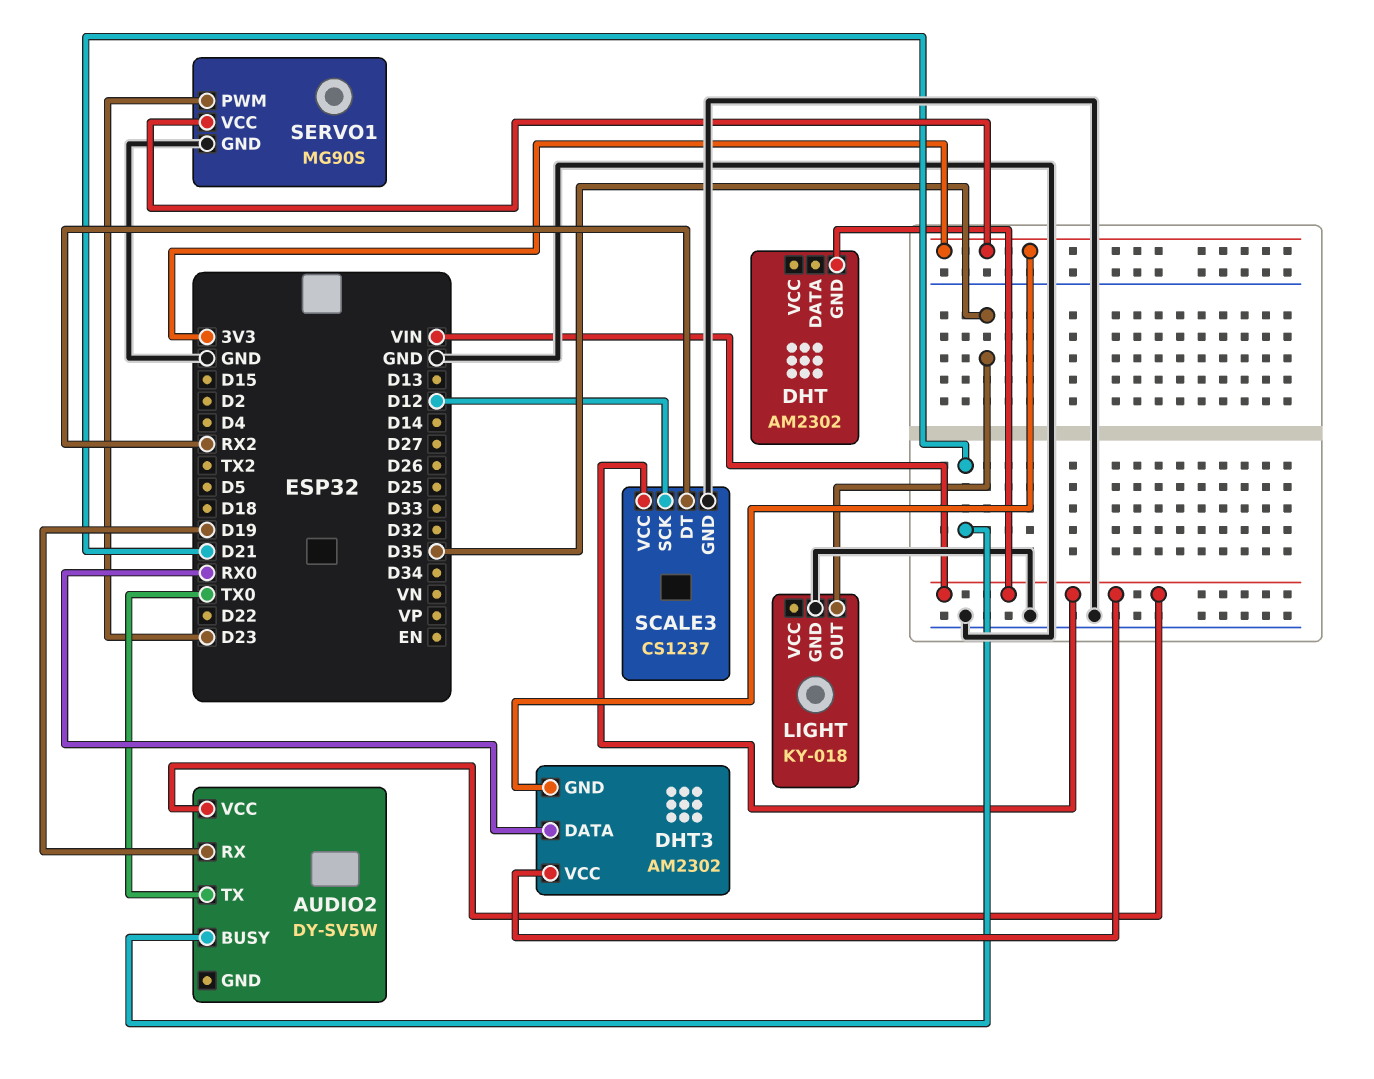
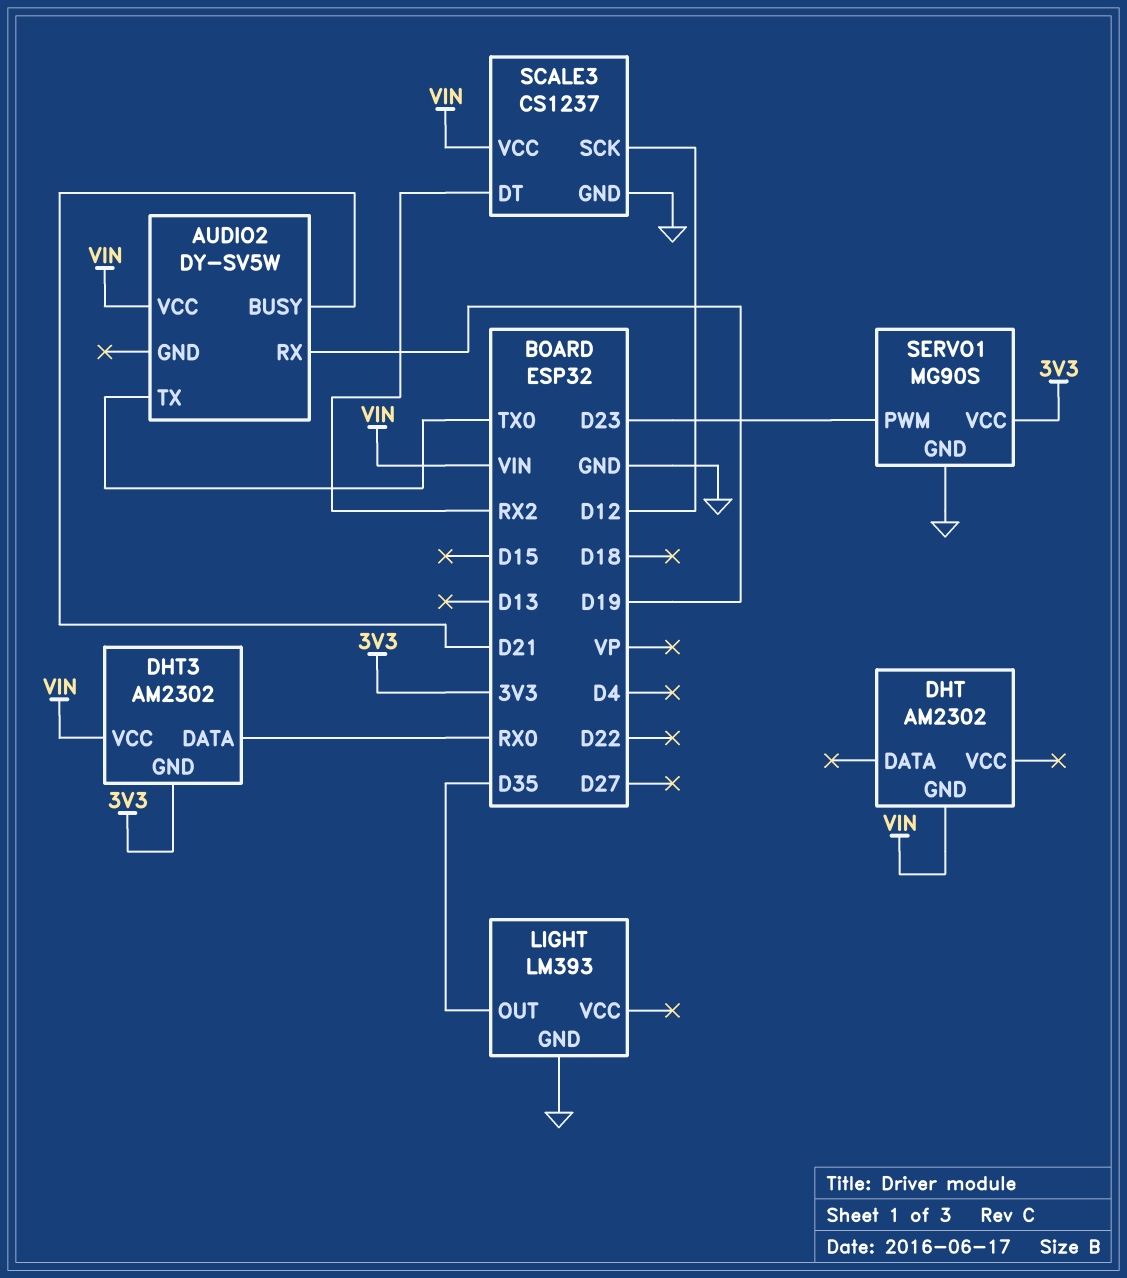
LIGHT: KY-018 -> LM393

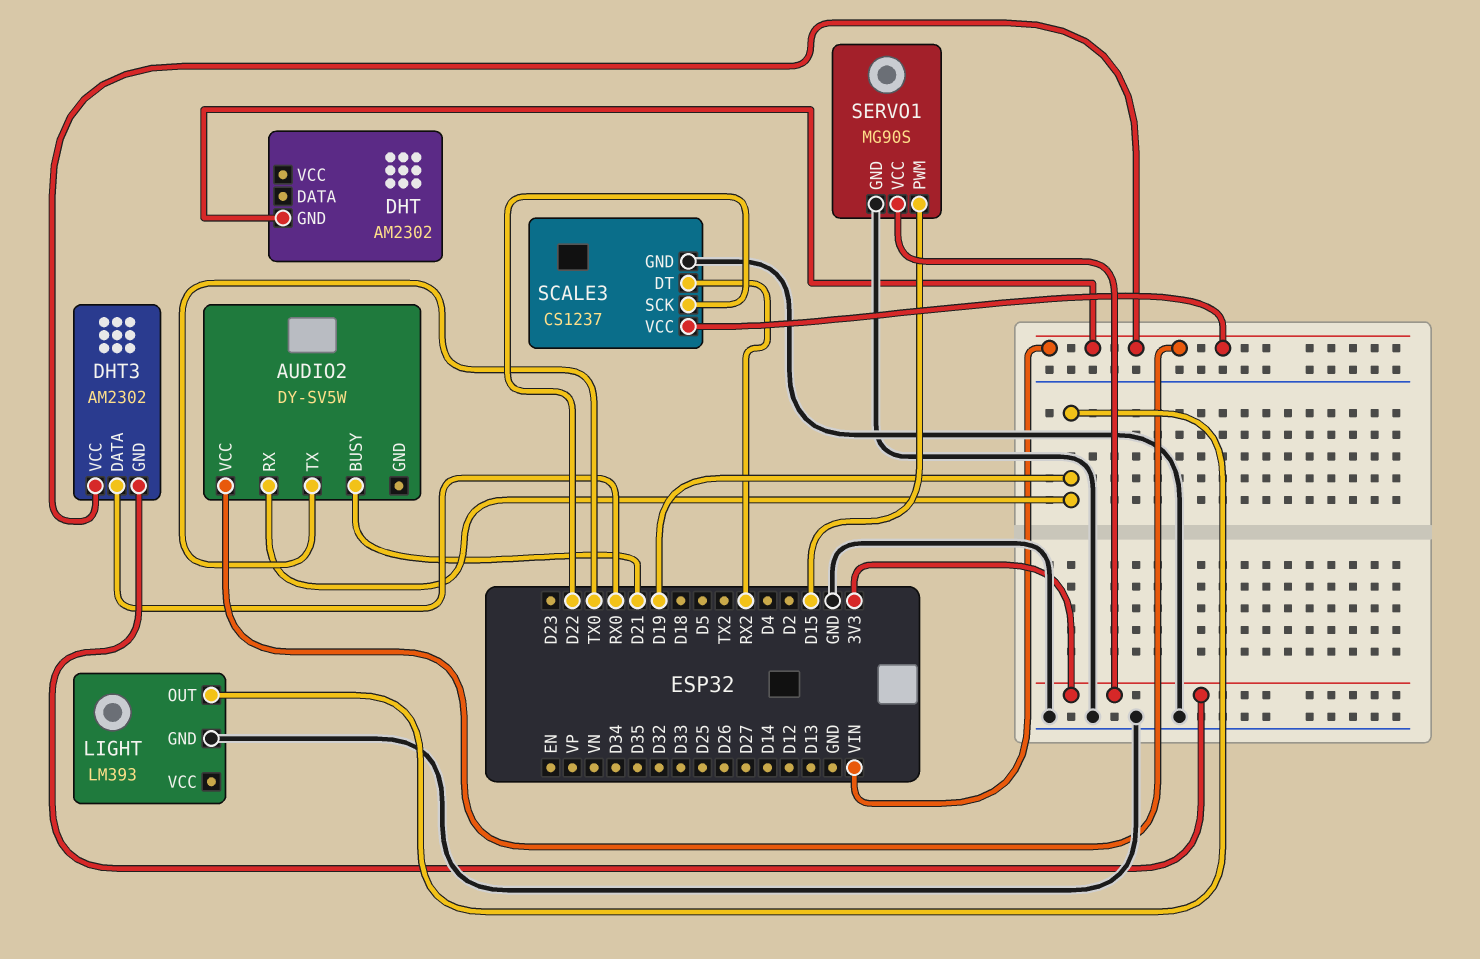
LIGHT pin OUT: D35 -> D19
SCALE3 pin SCK: D12 -> D22
SERVO1 pin PWM: D23 -> D15

